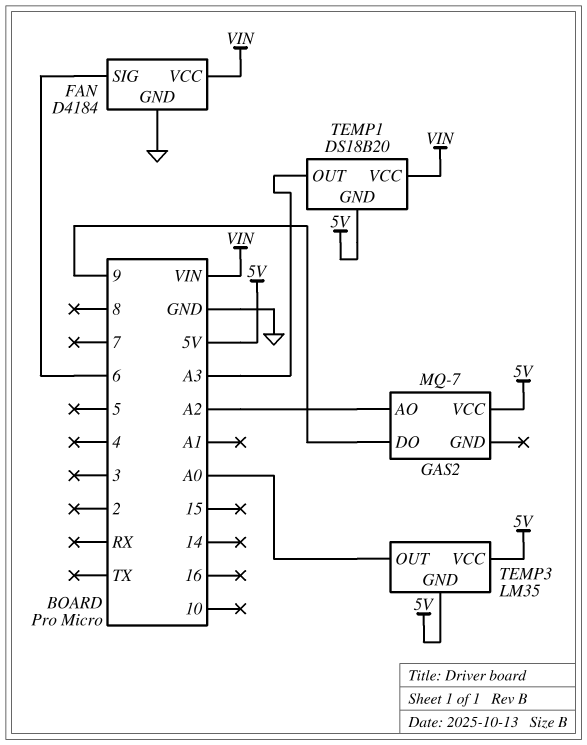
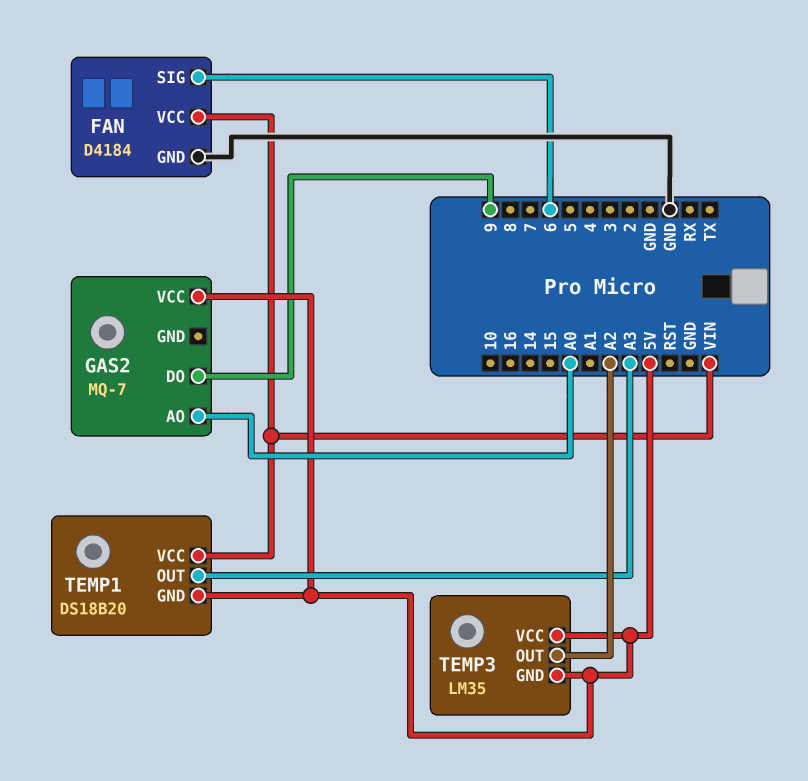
GAS2 pin AO: A2 -> A0
TEMP3 pin OUT: A0 -> A2

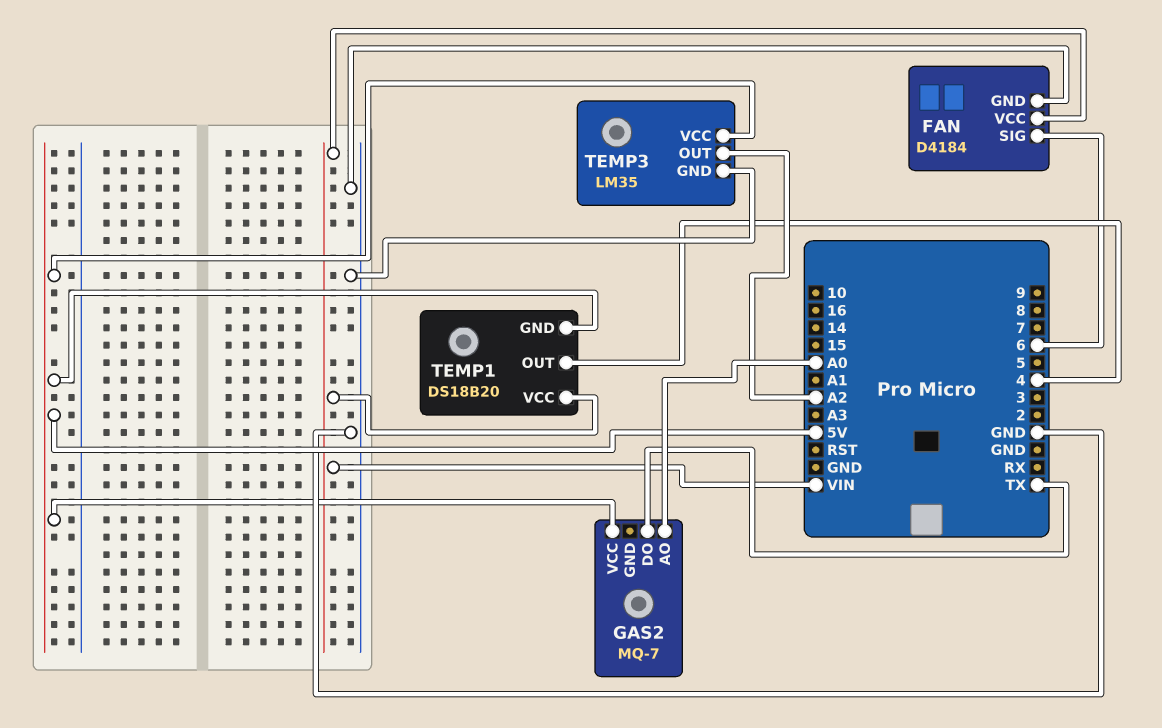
GAS2 pin DO: 9 -> TX
TEMP1 pin OUT: A3 -> 4
TEMP3 pin GND: 5V -> GND

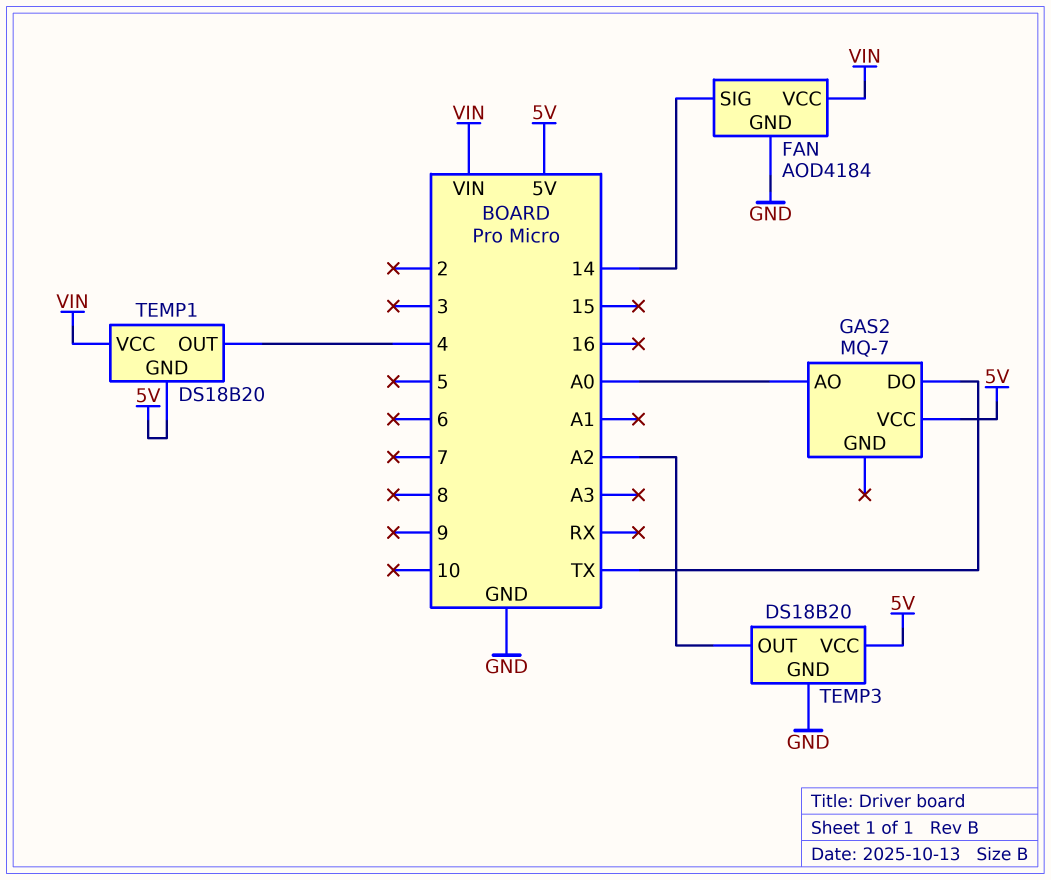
FAN: D4184 -> AOD4184
FAN pin SIG: 6 -> 14
TEMP3: LM35 -> DS18B20

